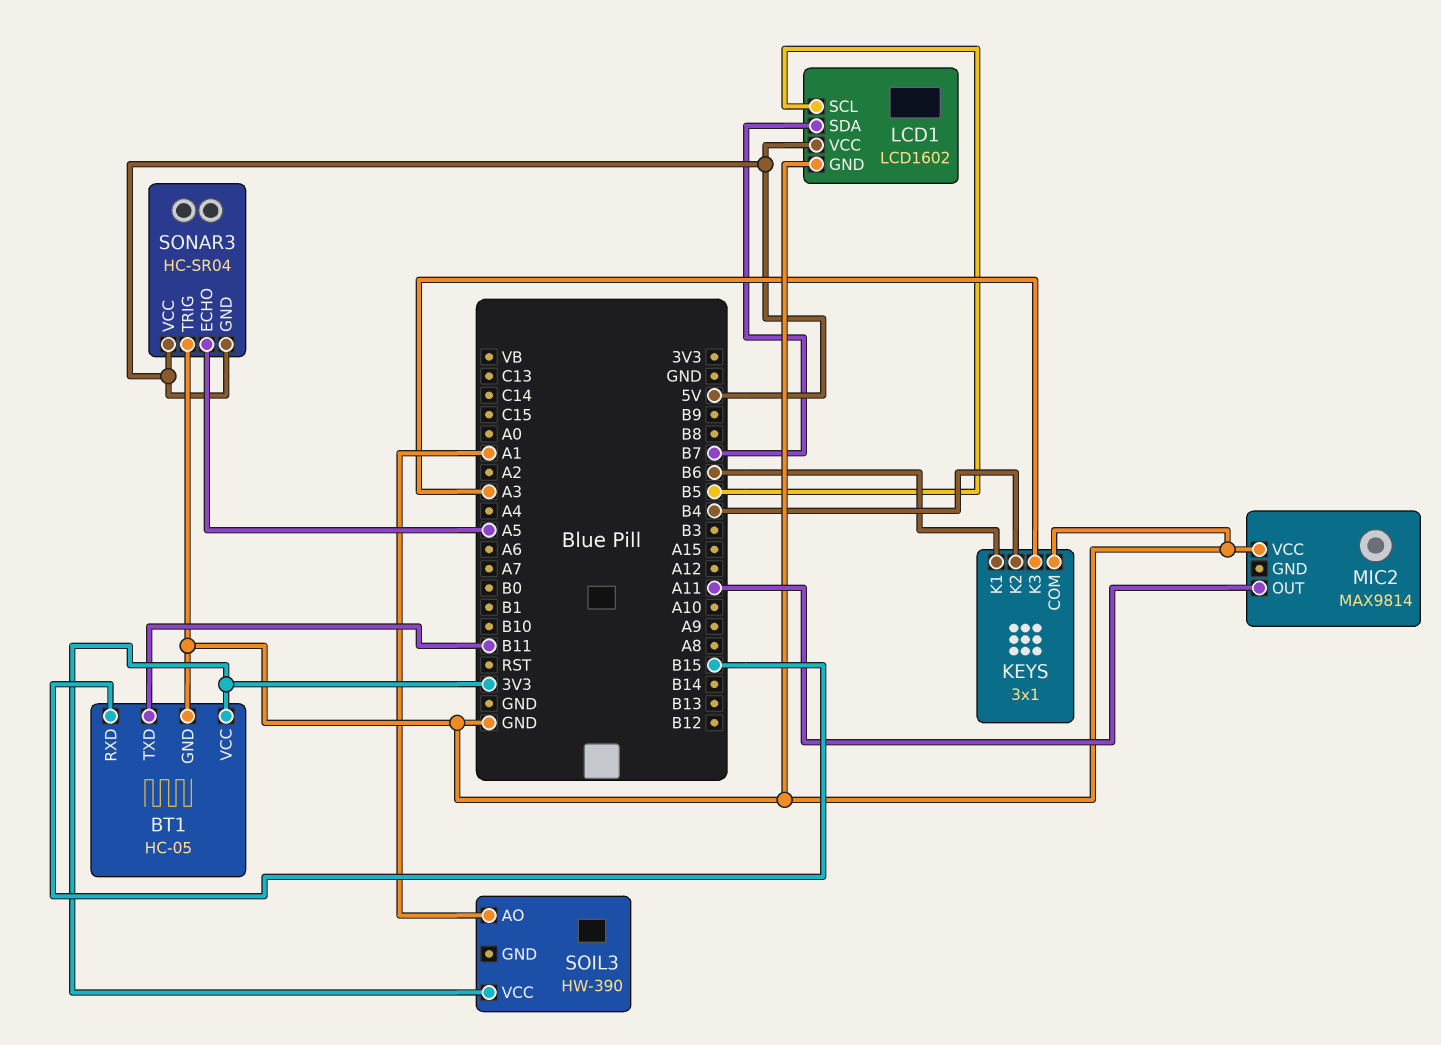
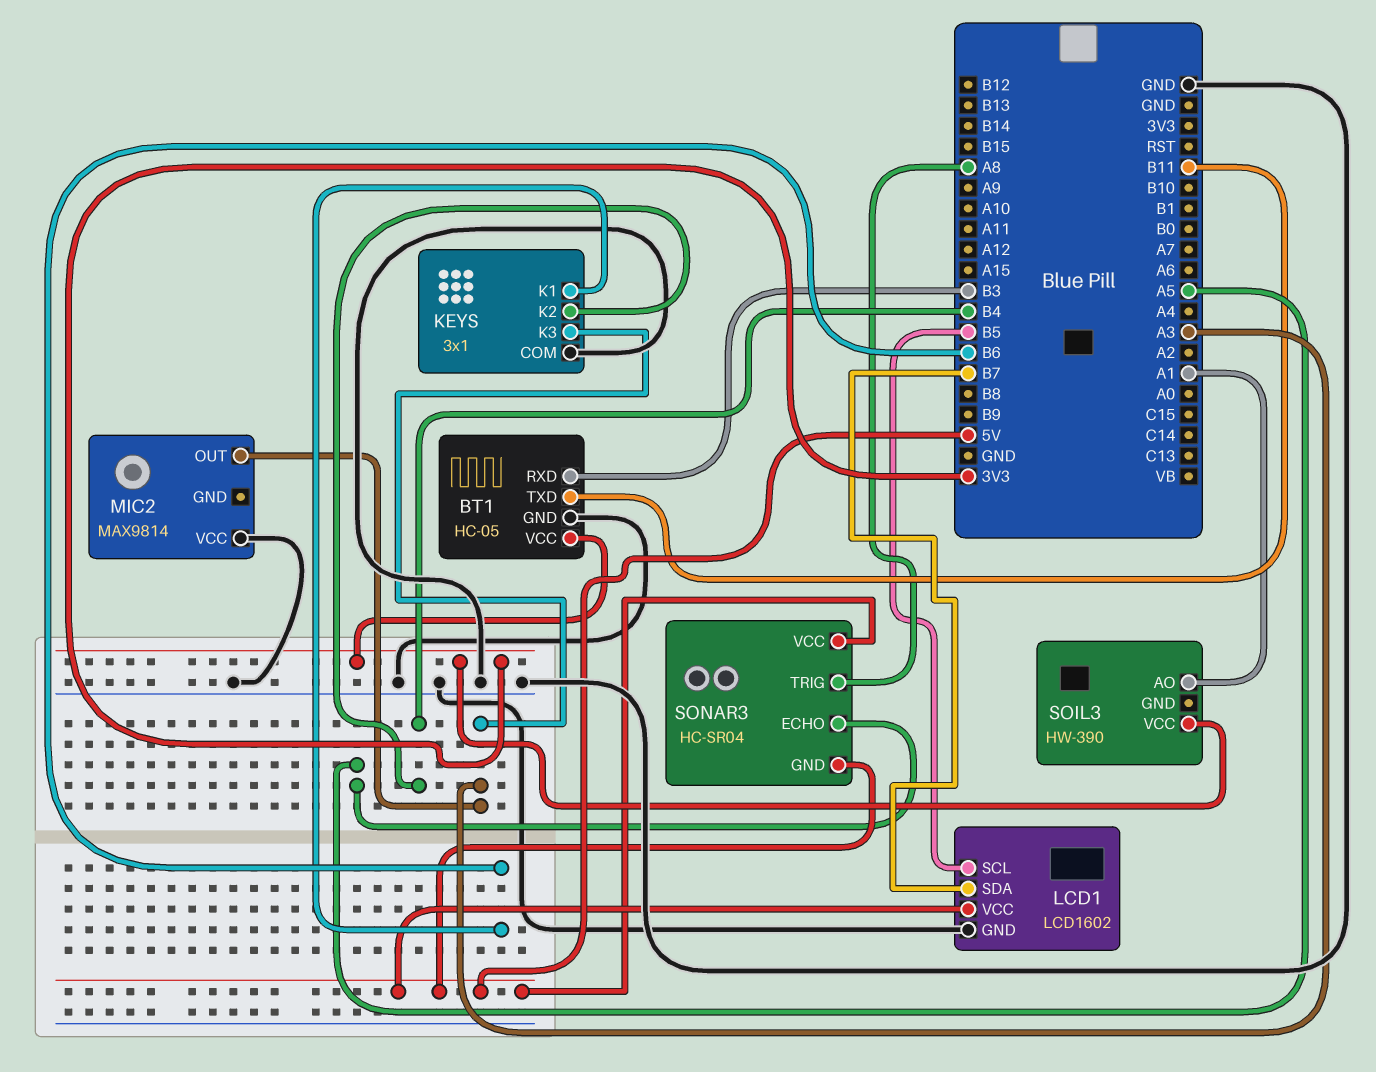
BT1 pin RXD: B15 -> B3
MIC2 pin OUT: A11 -> A3
SONAR3 pin TRIG: GND -> A8

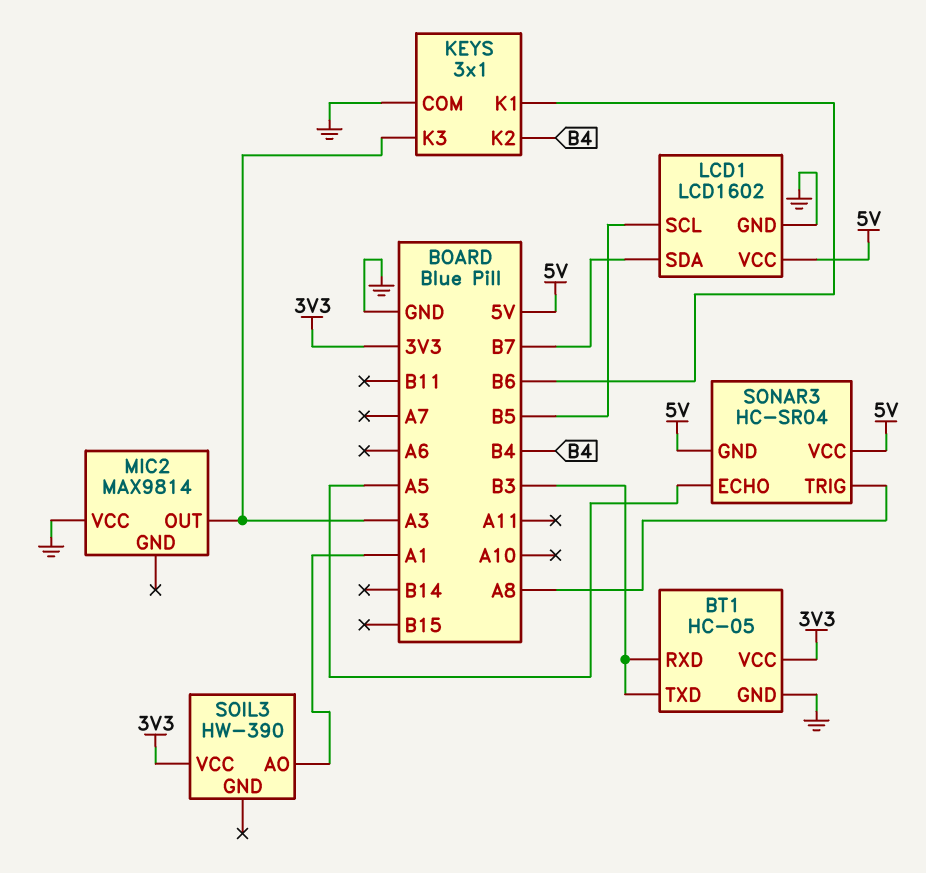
BT1 pin TXD: B11 -> B3

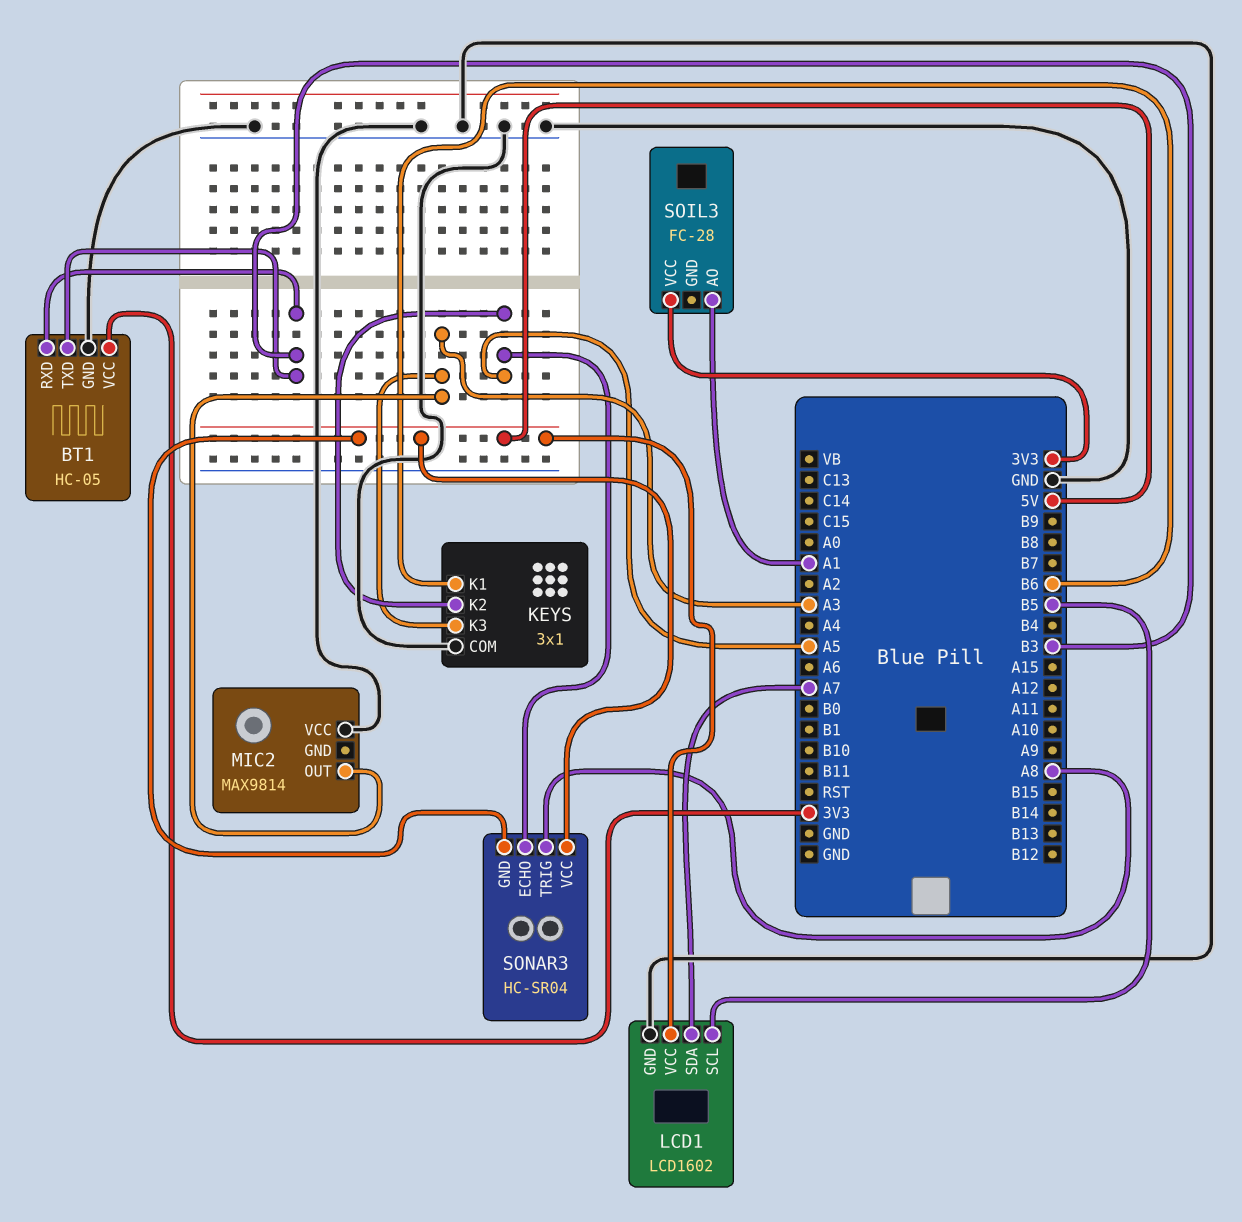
KEYS pin K2: B4 -> A5
LCD1 pin SDA: B7 -> A7
SOIL3: HW-390 -> FC-28

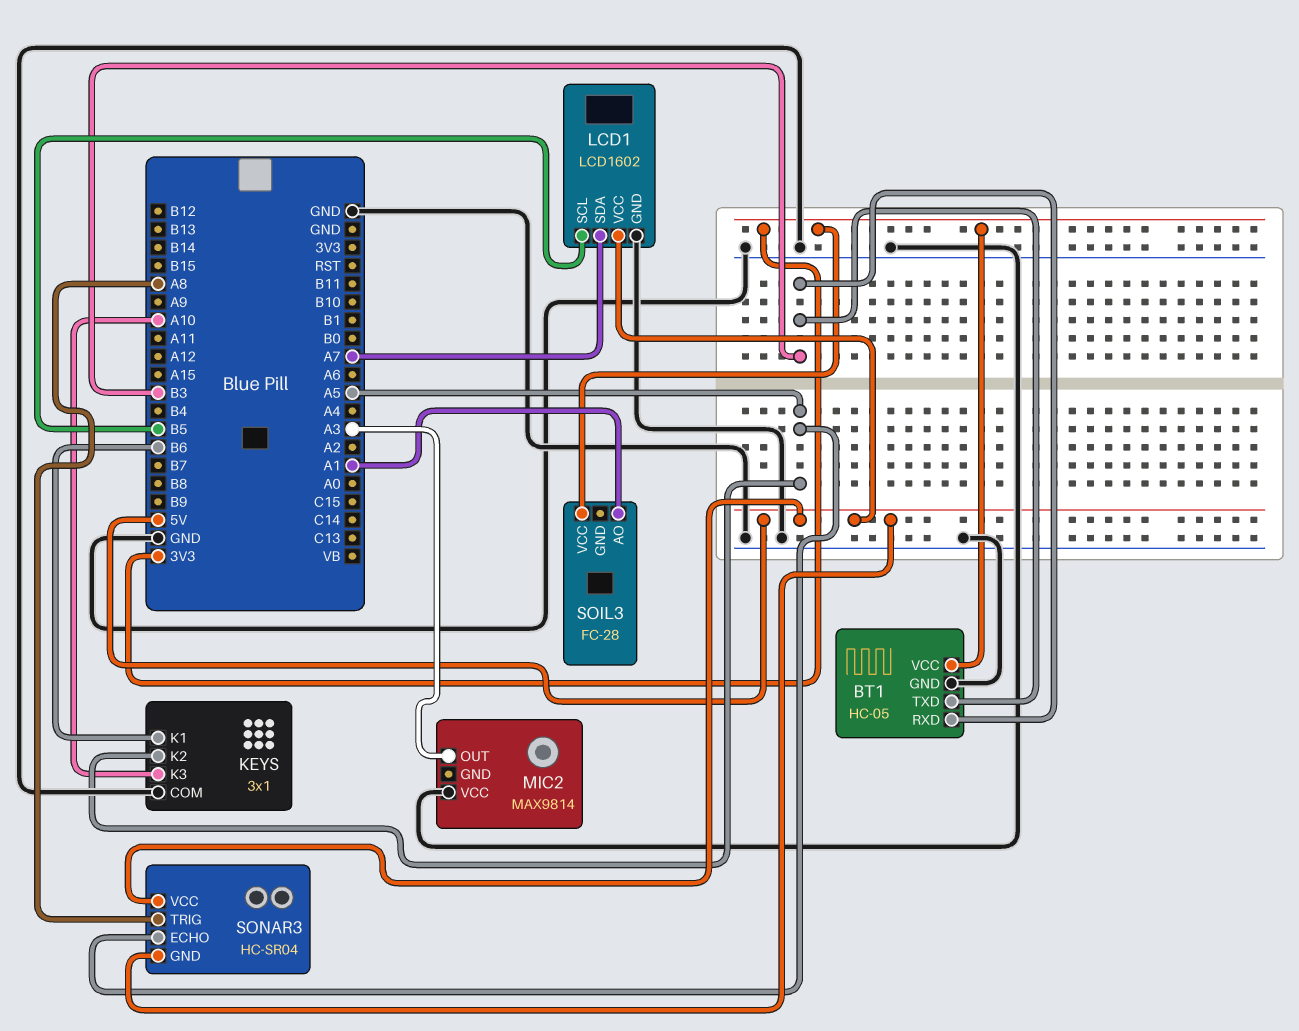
KEYS pin K3: A3 -> A10

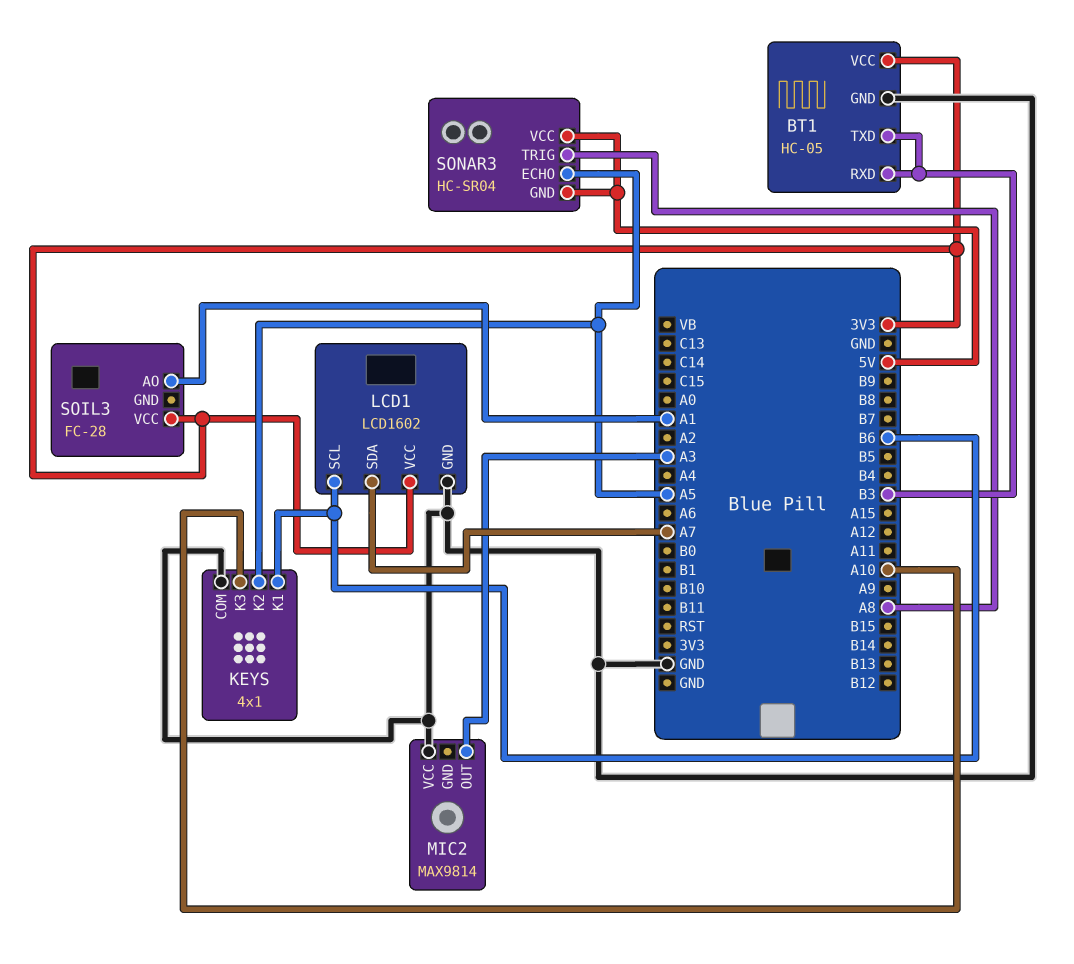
KEYS: 3x1 -> 4x1
LCD1 pin SCL: B5 -> B6
LCD1 pin VCC: 5V -> 3V3

